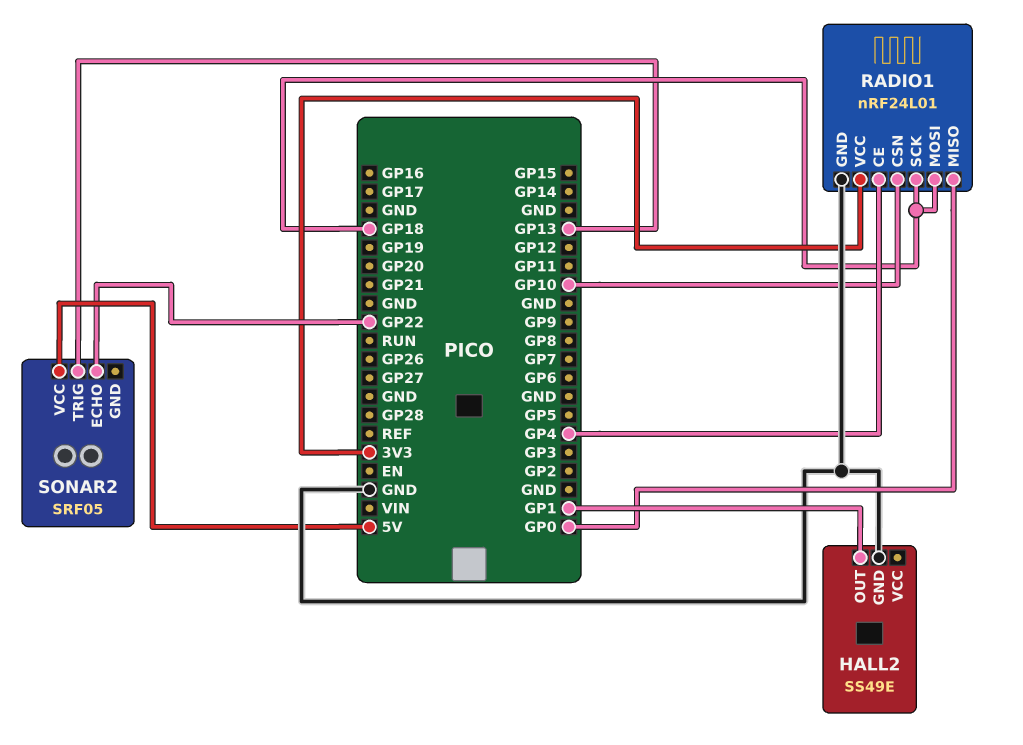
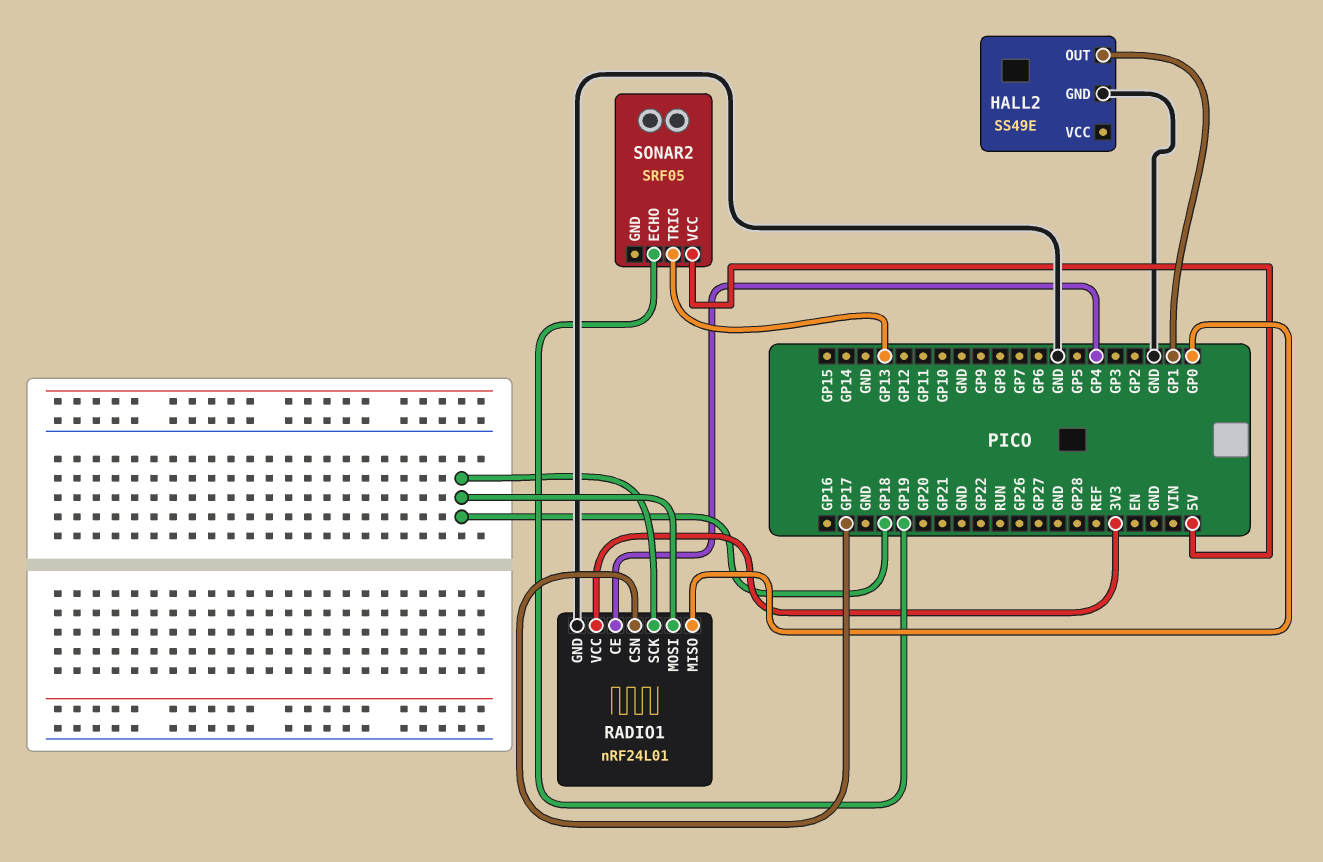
RADIO1 pin CSN: GP10 -> GP17
SONAR2 pin ECHO: GP22 -> GP19

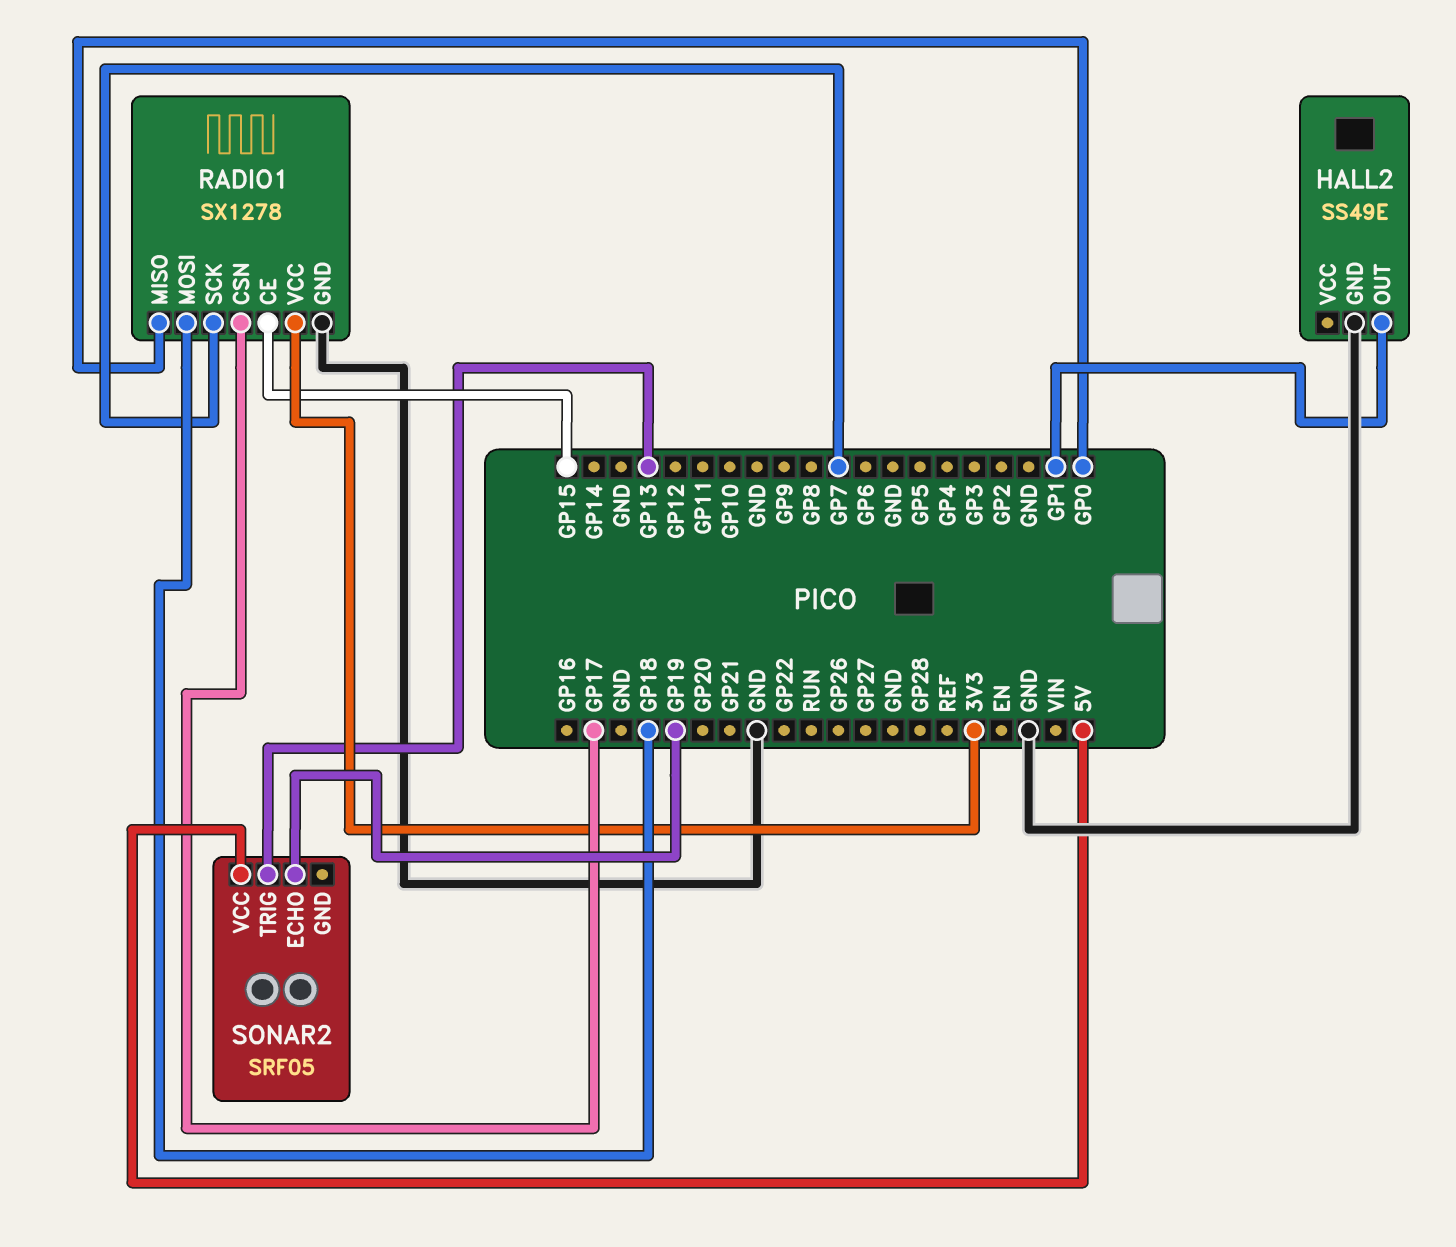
RADIO1: nRF24L01 -> SX1278
RADIO1 pin CE: GP4 -> GP15
RADIO1 pin SCK: GP18 -> GP7

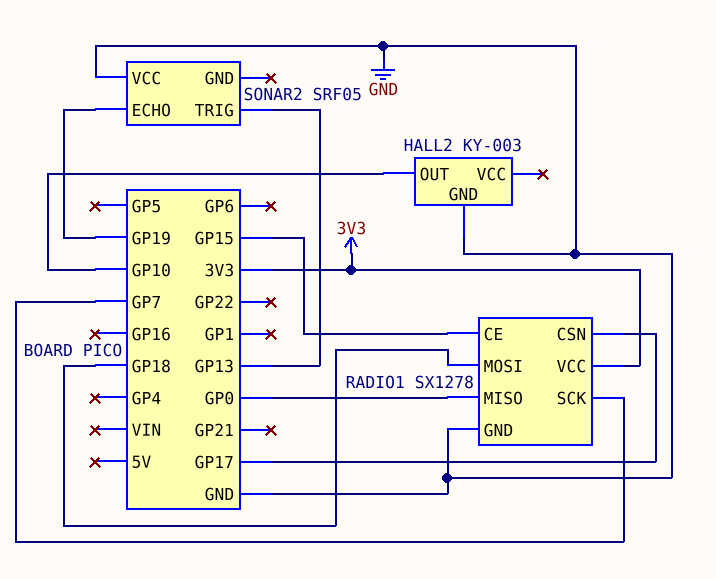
HALL2: SS49E -> KY-003
HALL2 pin OUT: GP1 -> GP10
SONAR2 pin VCC: 5V -> GND

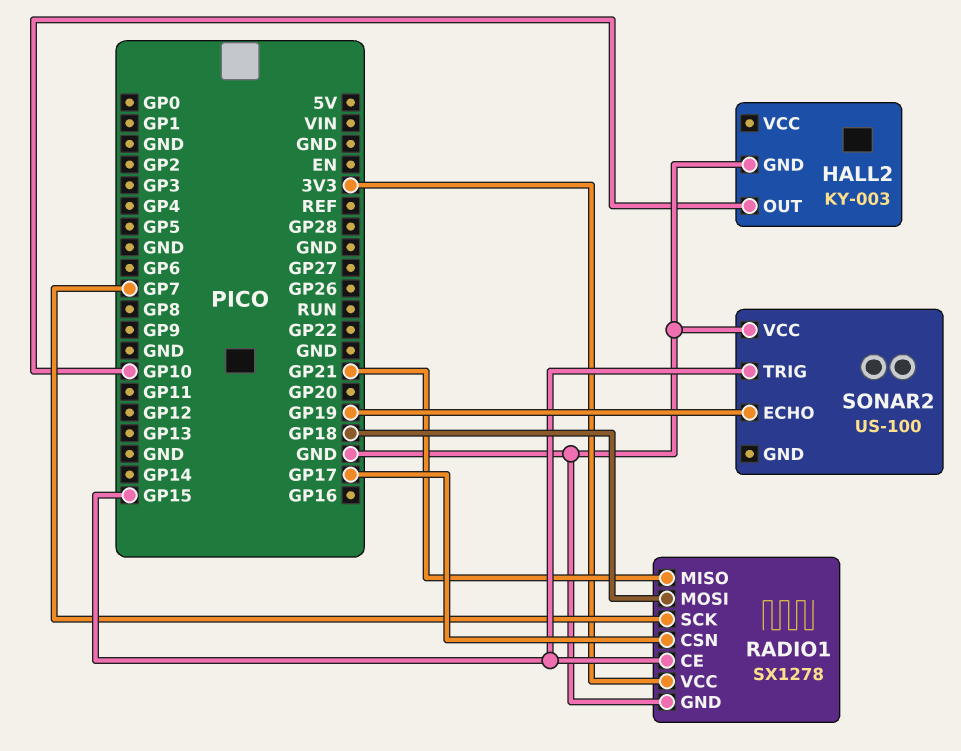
RADIO1 pin MISO: GP0 -> GP21
SONAR2: SRF05 -> US-100
SONAR2 pin TRIG: GP13 -> GP15

